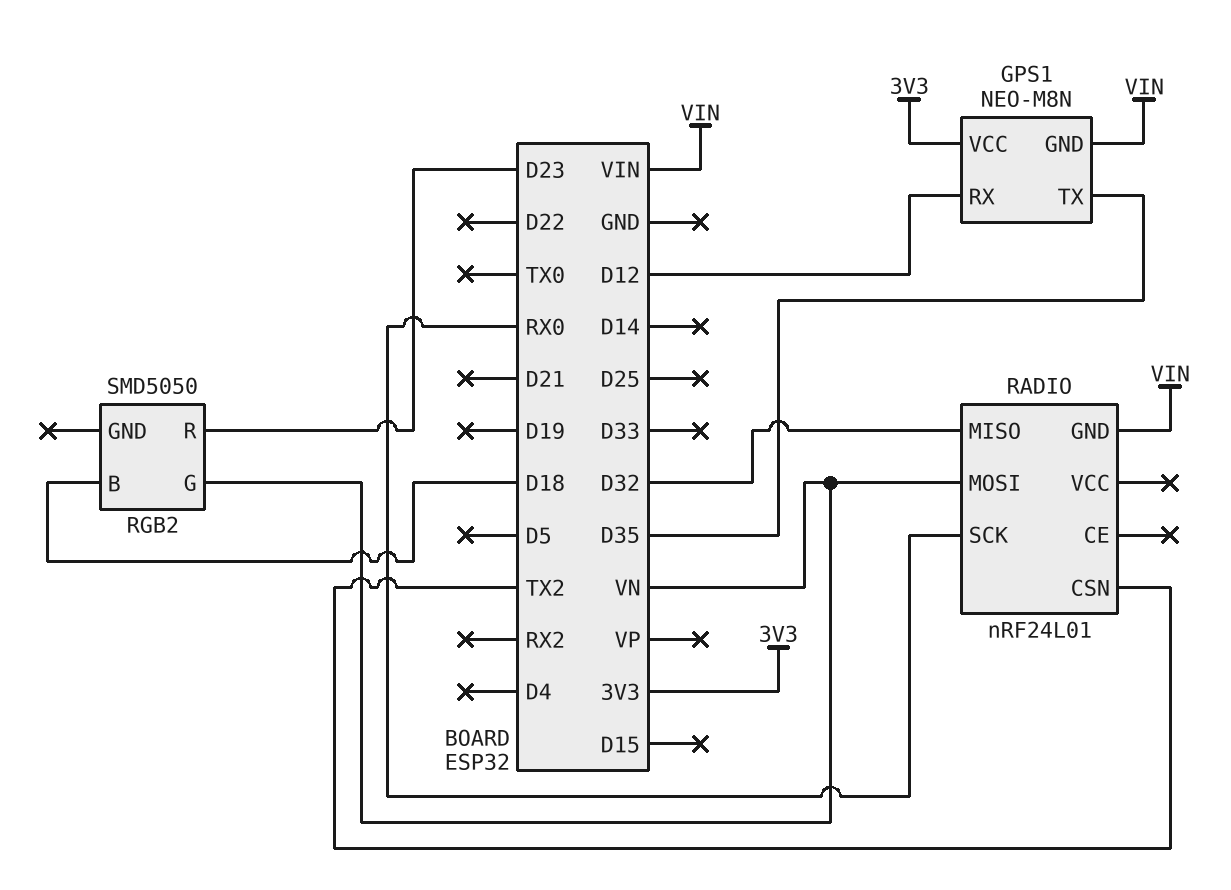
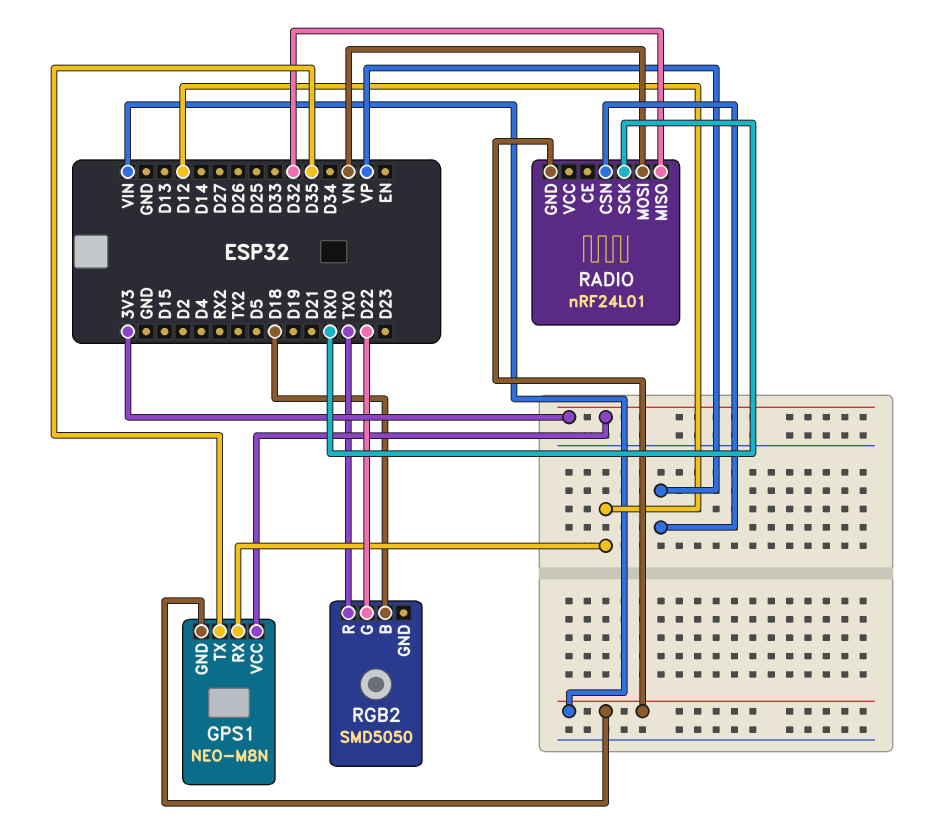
RADIO pin CSN: TX2 -> VP
RGB2 pin G: VN -> D22
RGB2 pin R: D23 -> TX0

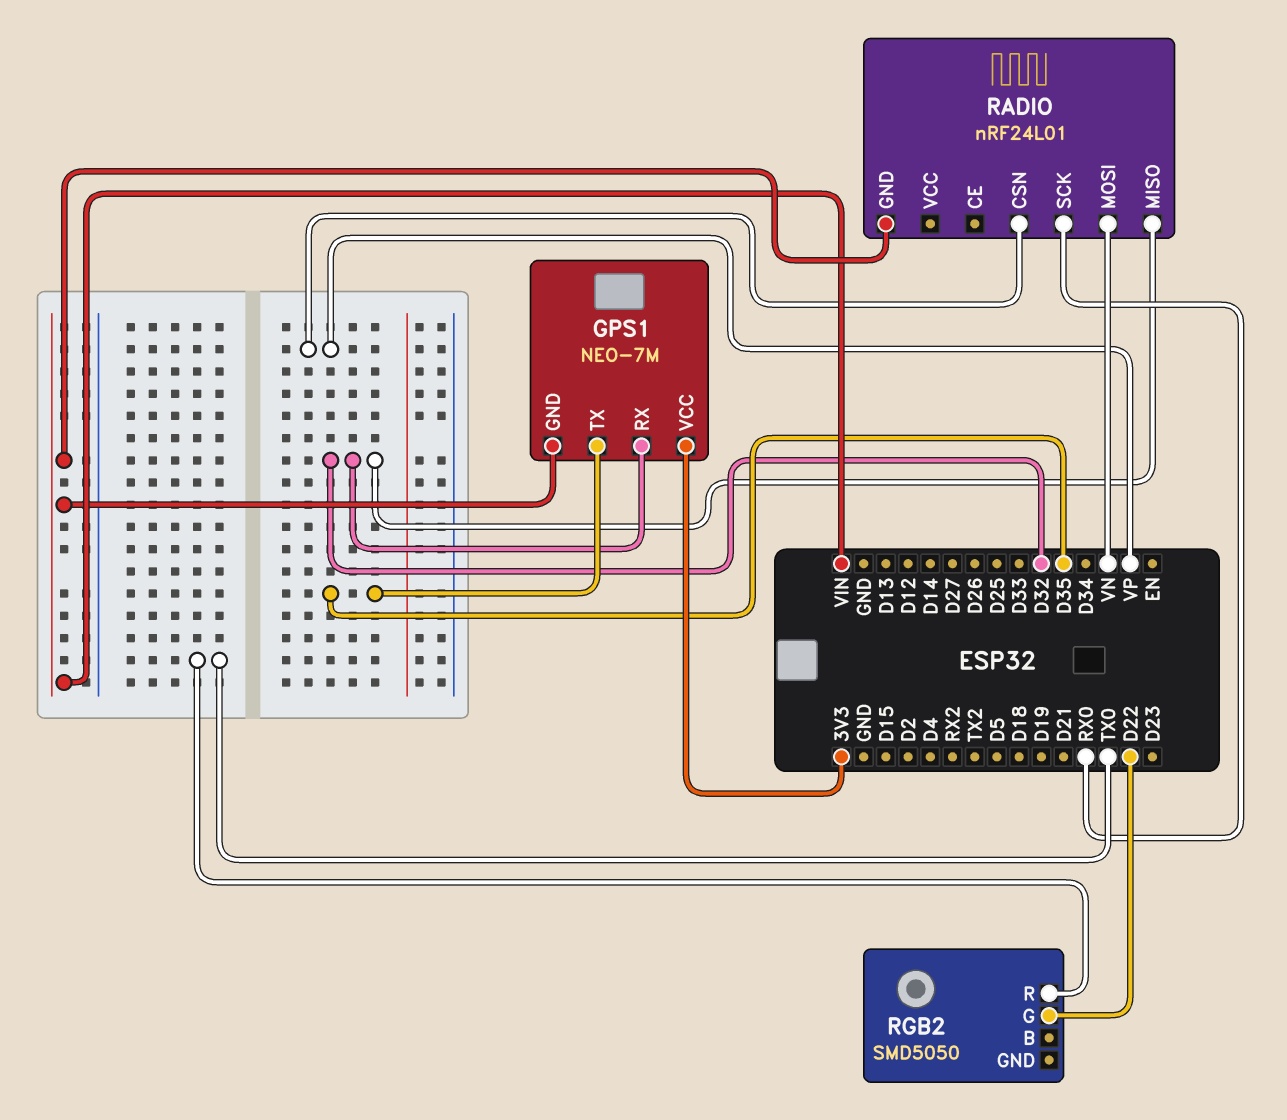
GPS1: NEO-M8N -> NEO-7M
GPS1 pin RX: D12 -> D32
RGB2 pin B: D18 -> none

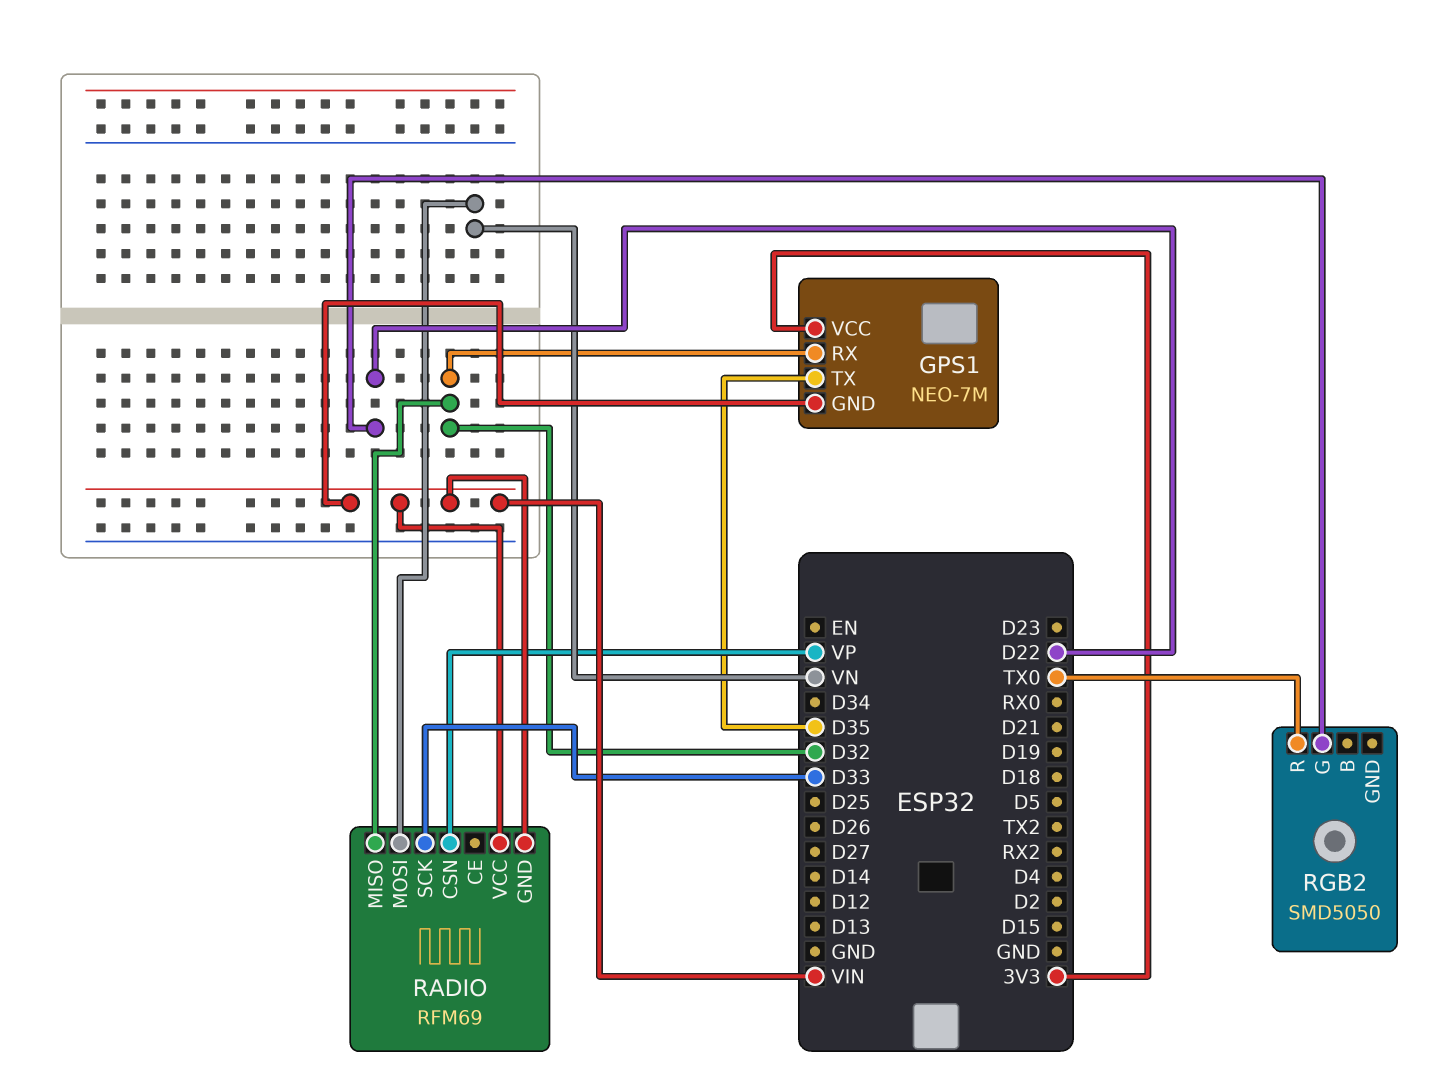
RADIO: nRF24L01 -> RFM69
RADIO pin SCK: RX0 -> D33
RADIO pin VCC: none -> VIN

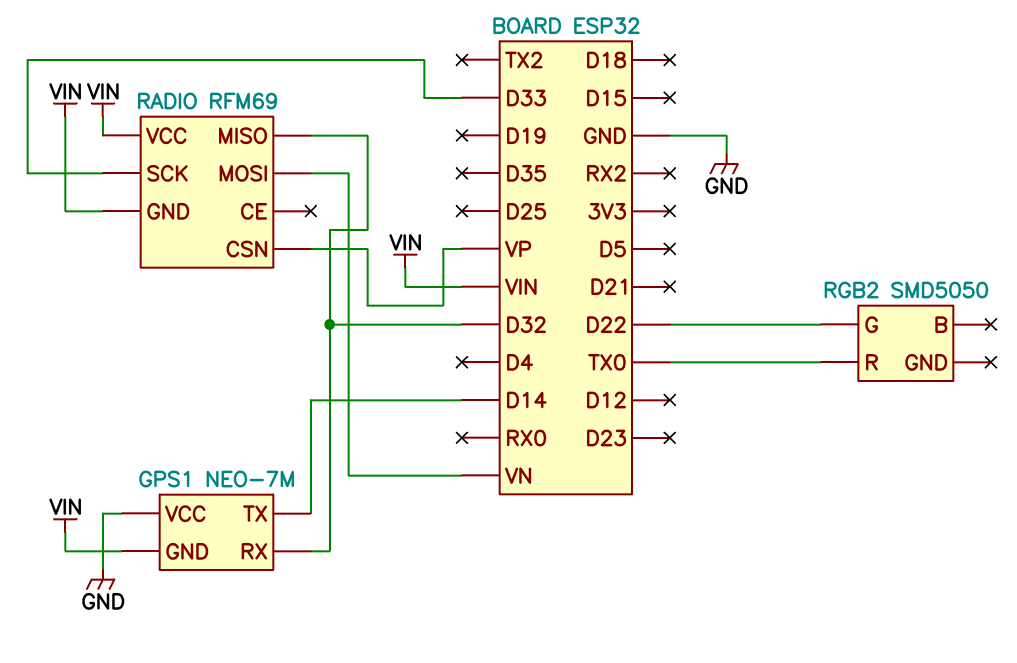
GPS1 pin TX: D35 -> D14
GPS1 pin VCC: 3V3 -> GND

